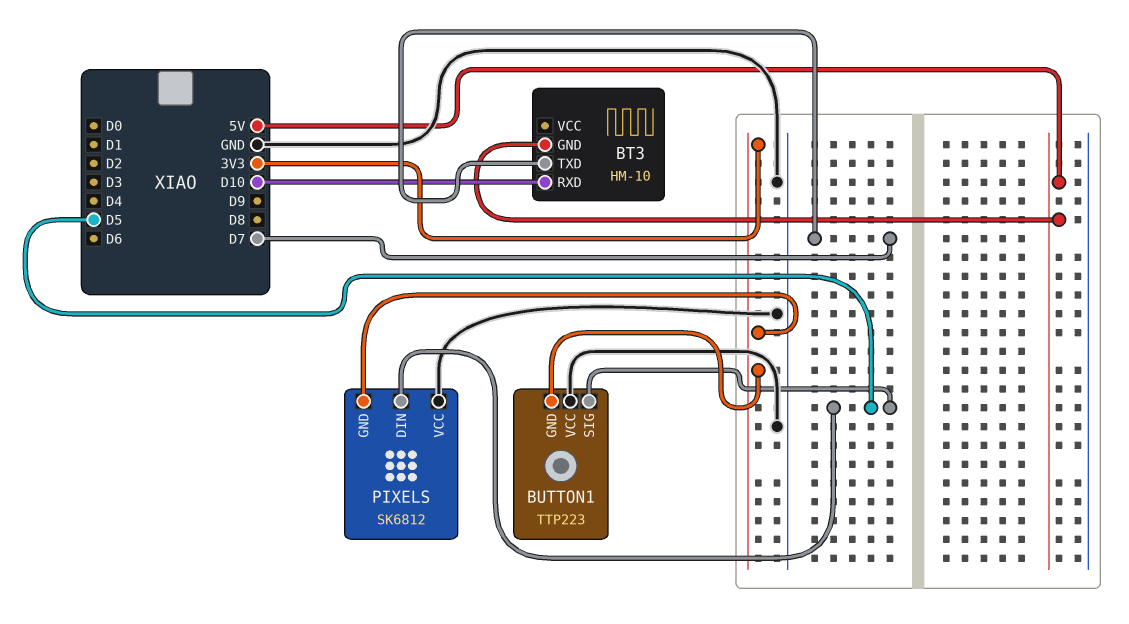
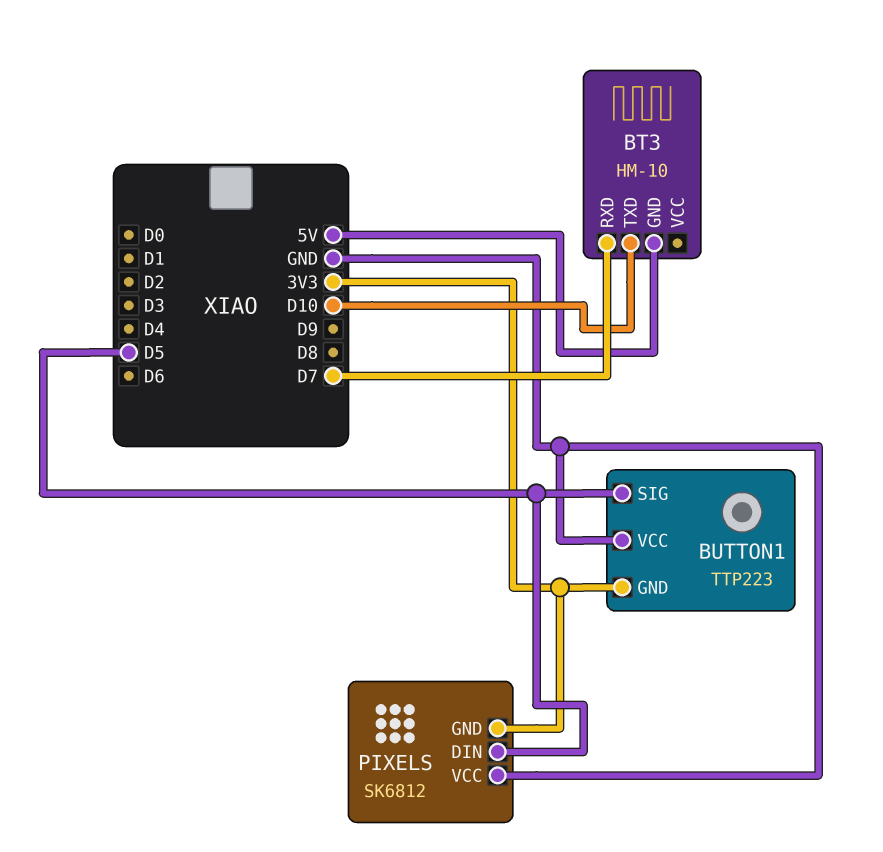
BT3 pin RXD: D10 -> D7
BT3 pin TXD: D7 -> D10

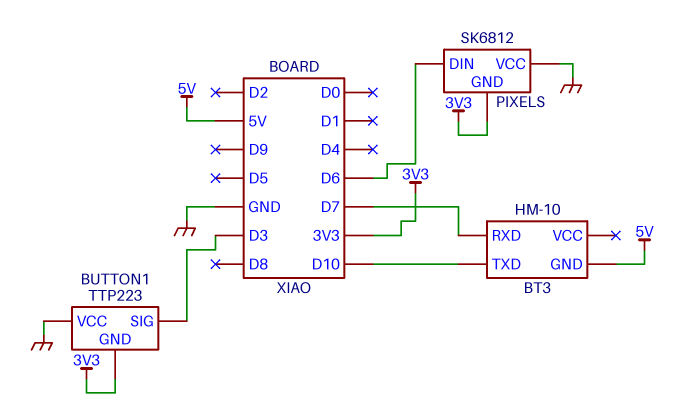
BUTTON1 pin SIG: D5 -> D3
PIXELS pin DIN: D5 -> D6

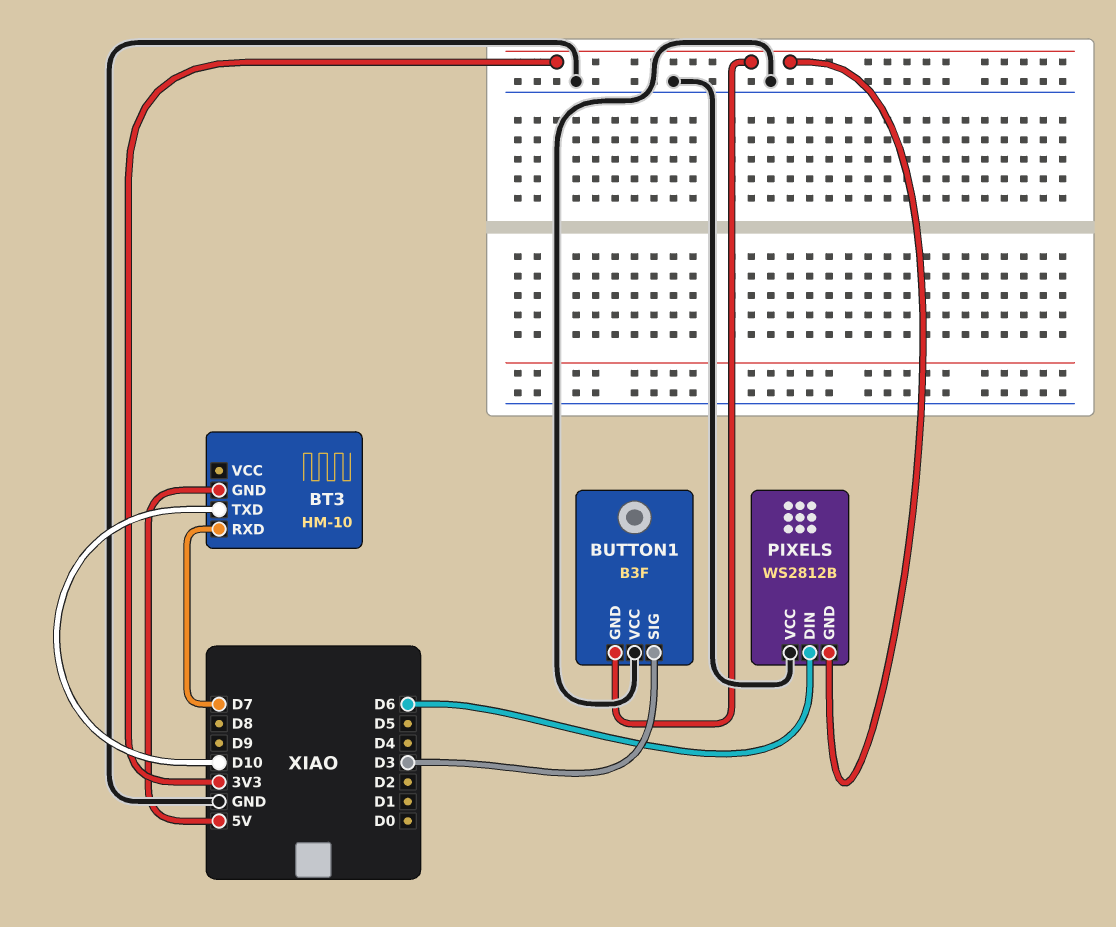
BUTTON1: TTP223 -> B3F
PIXELS: SK6812 -> WS2812B

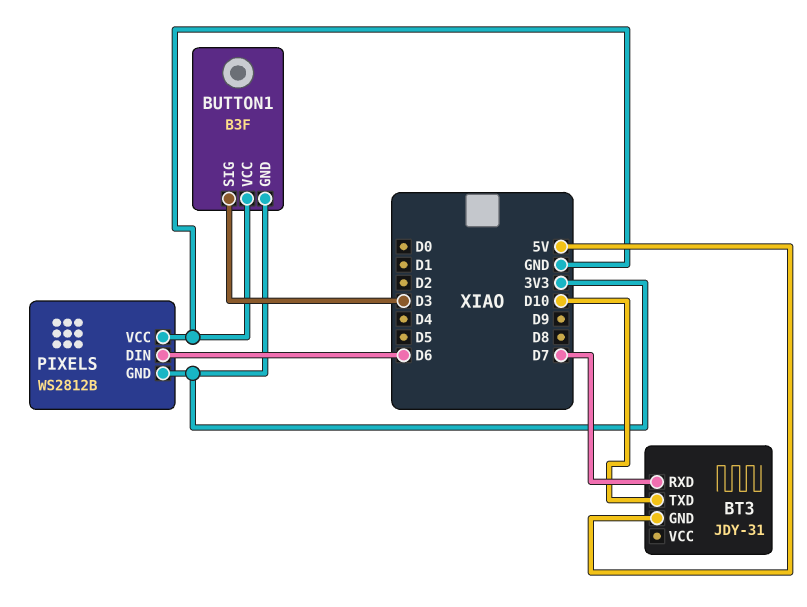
BT3: HM-10 -> JDY-31

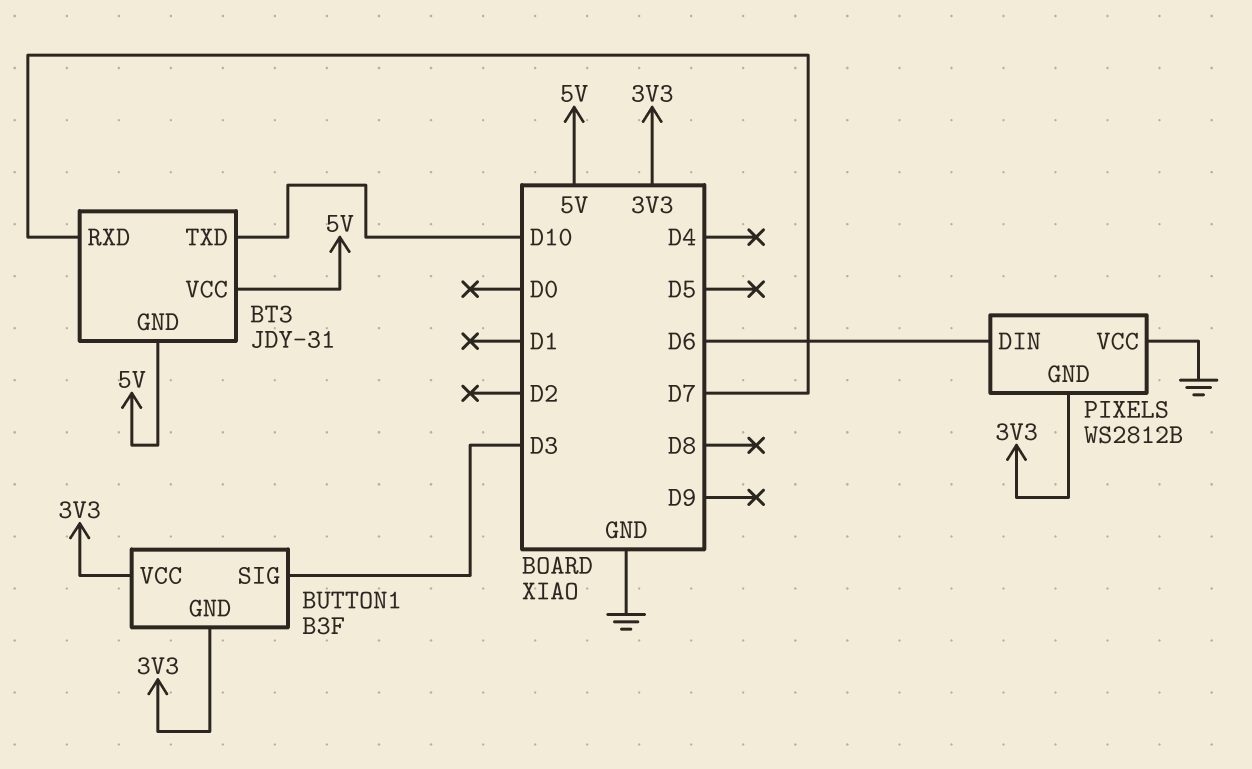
BT3 pin VCC: none -> 5V
BUTTON1 pin VCC: GND -> 3V3

